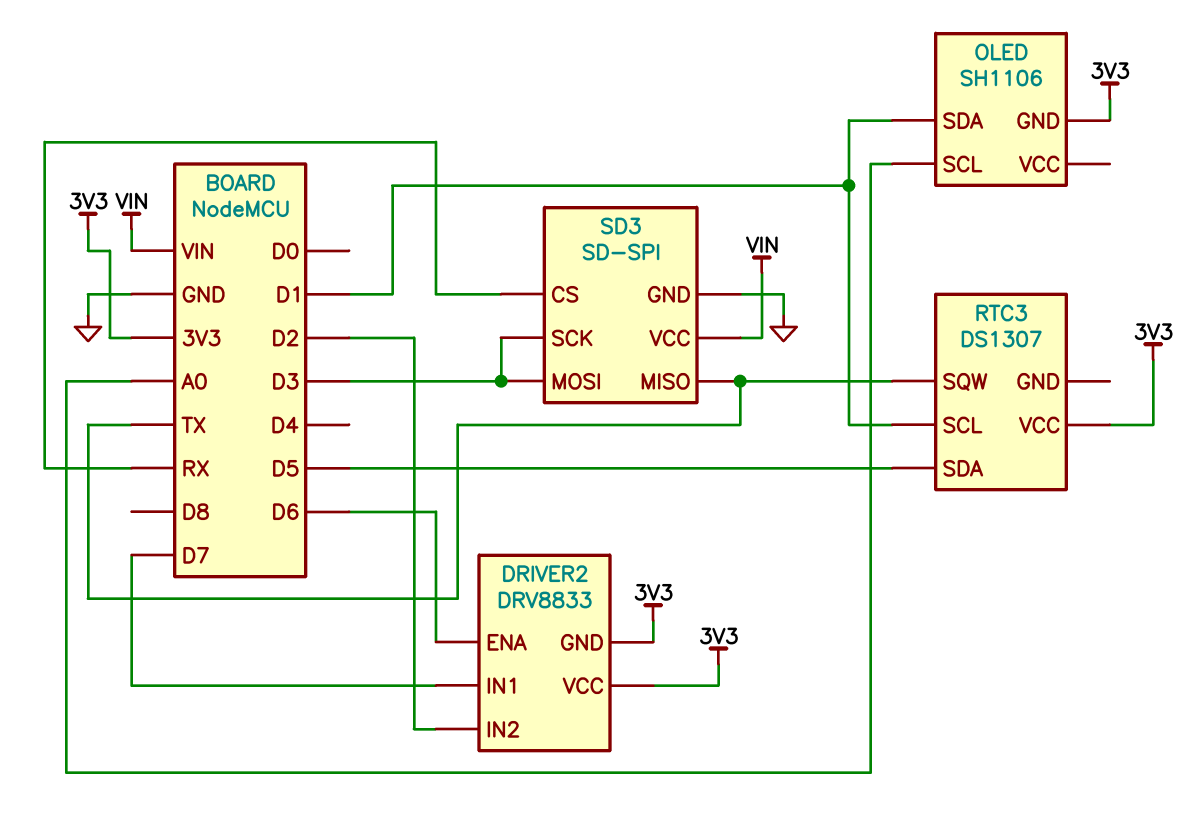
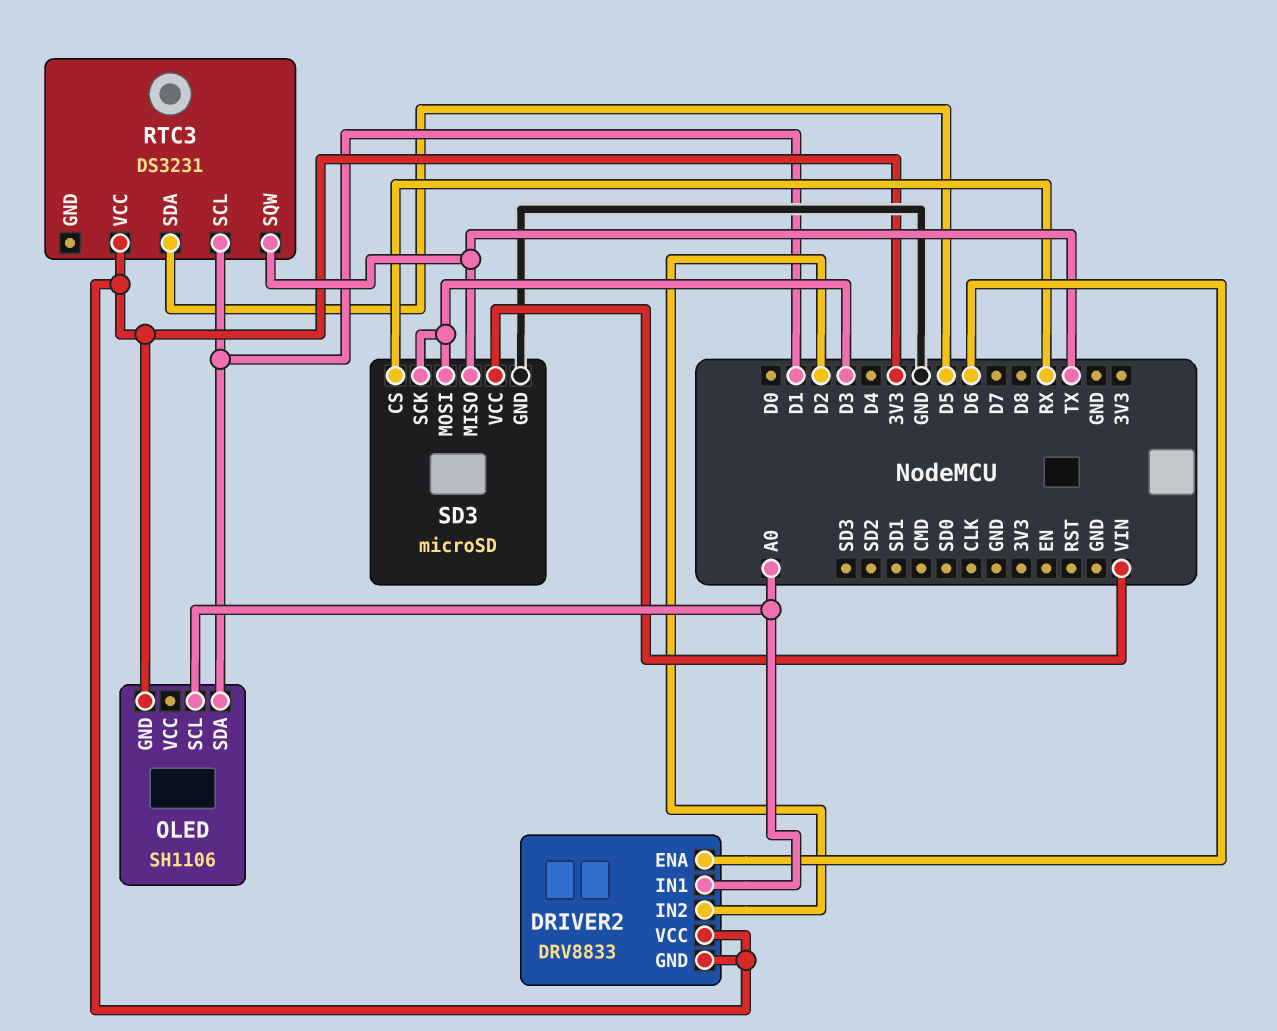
DRIVER2 pin IN1: D7 -> A0
RTC3: DS1307 -> DS3231
SD3: SD-SPI -> microSD

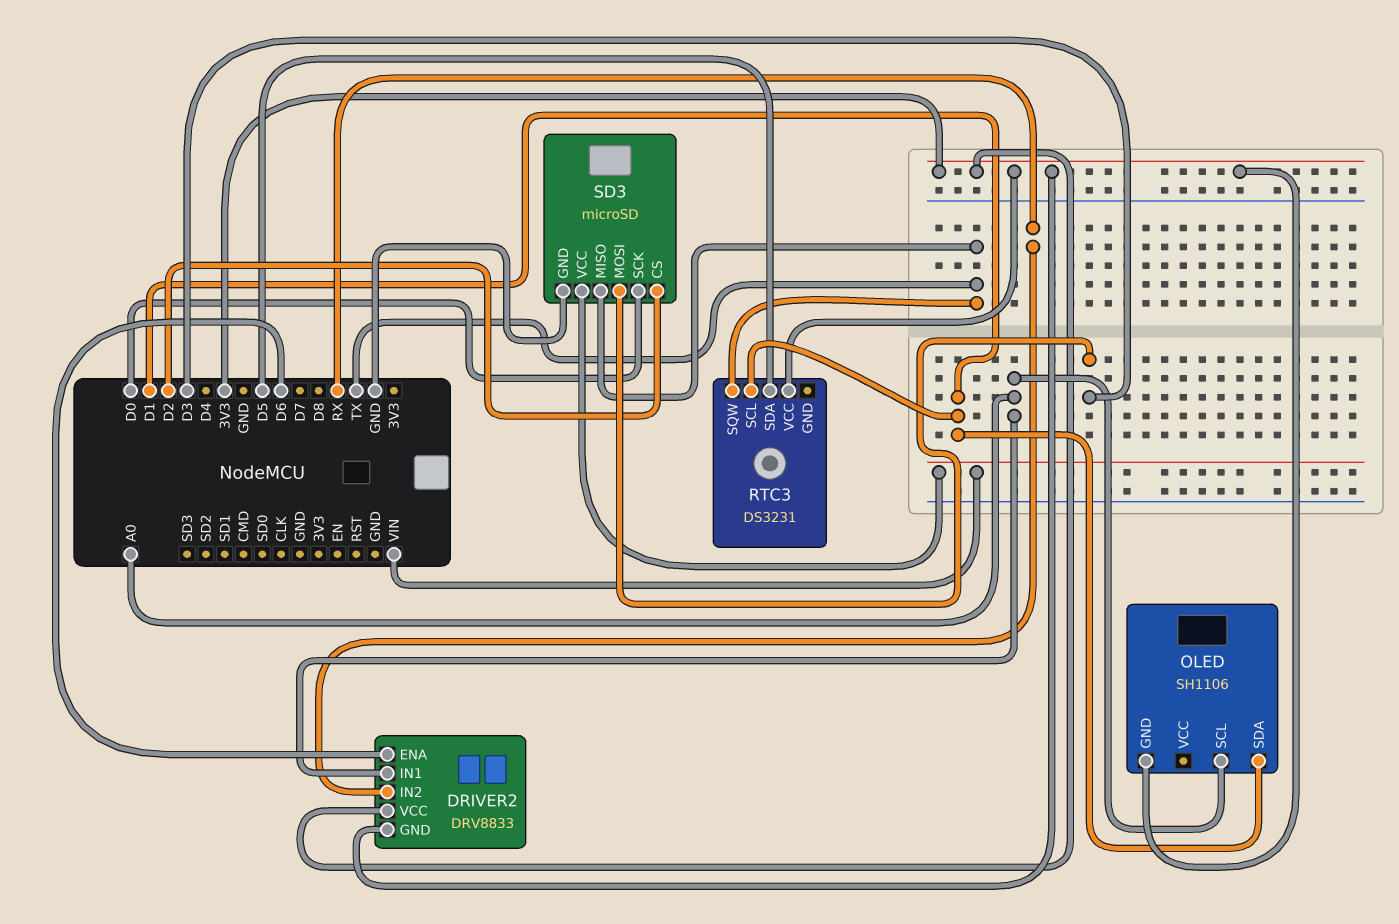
DRIVER2 pin IN2: D2 -> RX
SD3 pin CS: RX -> D2
SD3 pin SCK: D3 -> D0

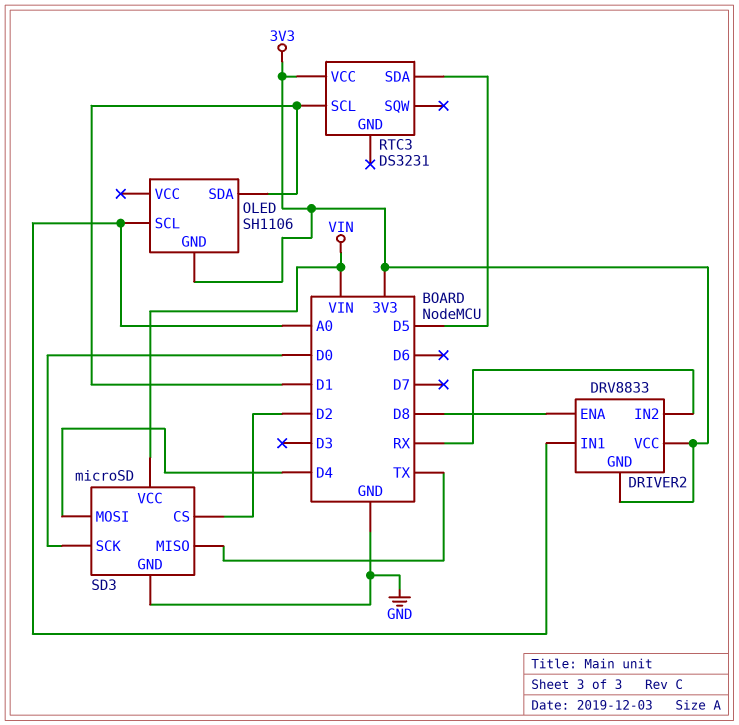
DRIVER2 pin ENA: D6 -> D8
RTC3 pin SQW: TX -> none
SD3 pin MOSI: D3 -> D4

